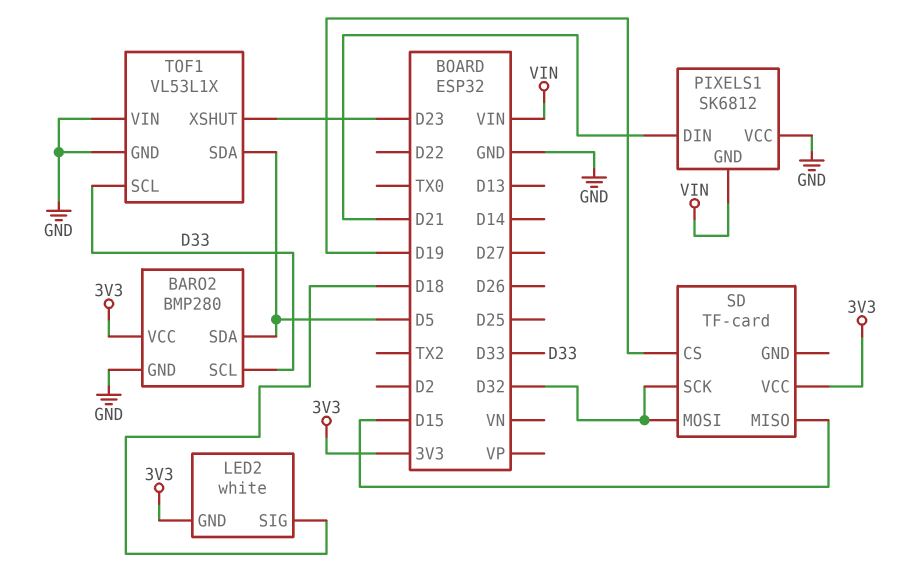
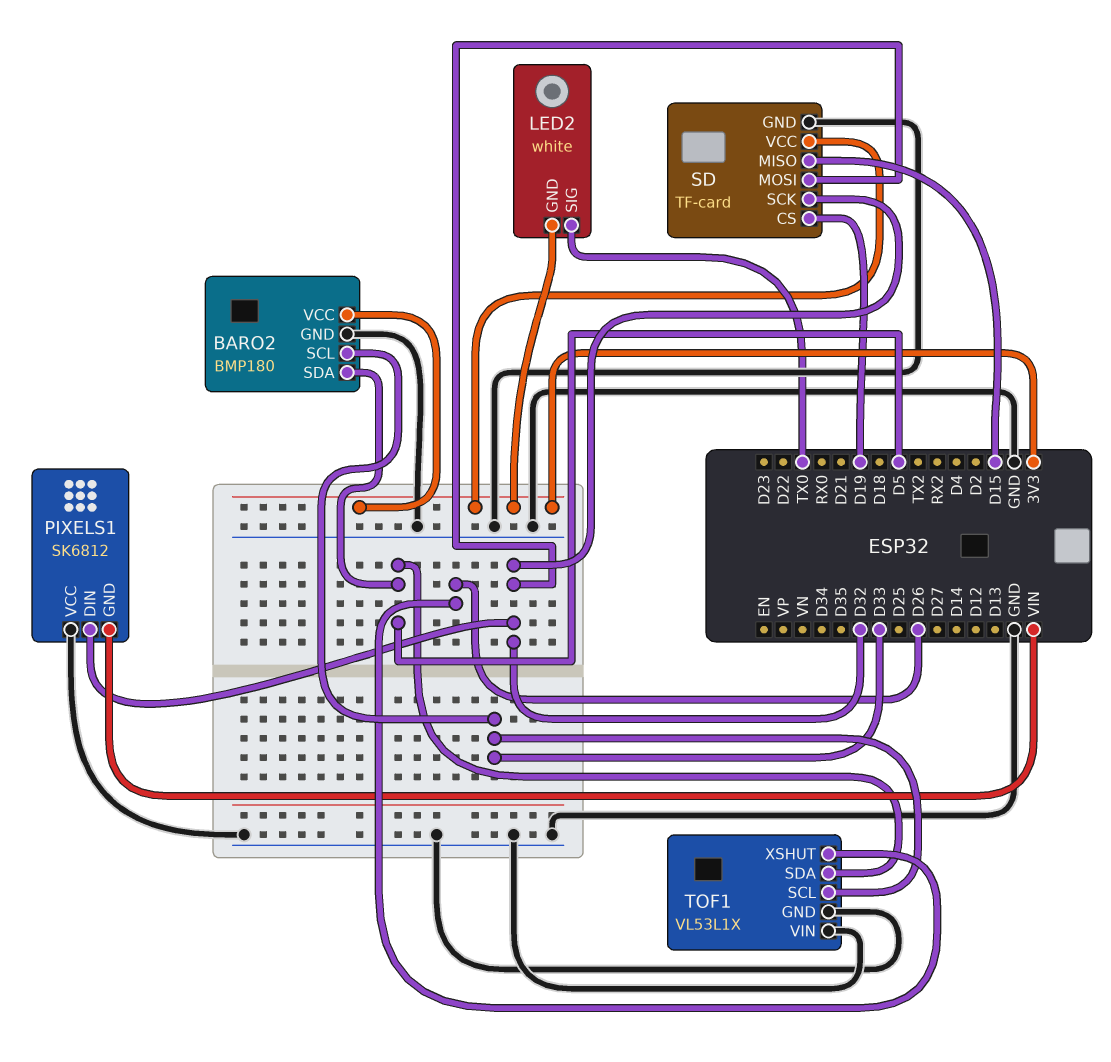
BARO2: BMP280 -> BMP180
LED2 pin SIG: D18 -> TX0
PIXELS1 pin DIN: D21 -> D32
SD pin GND: none -> GND
TOF1 pin XSHUT: D23 -> D26

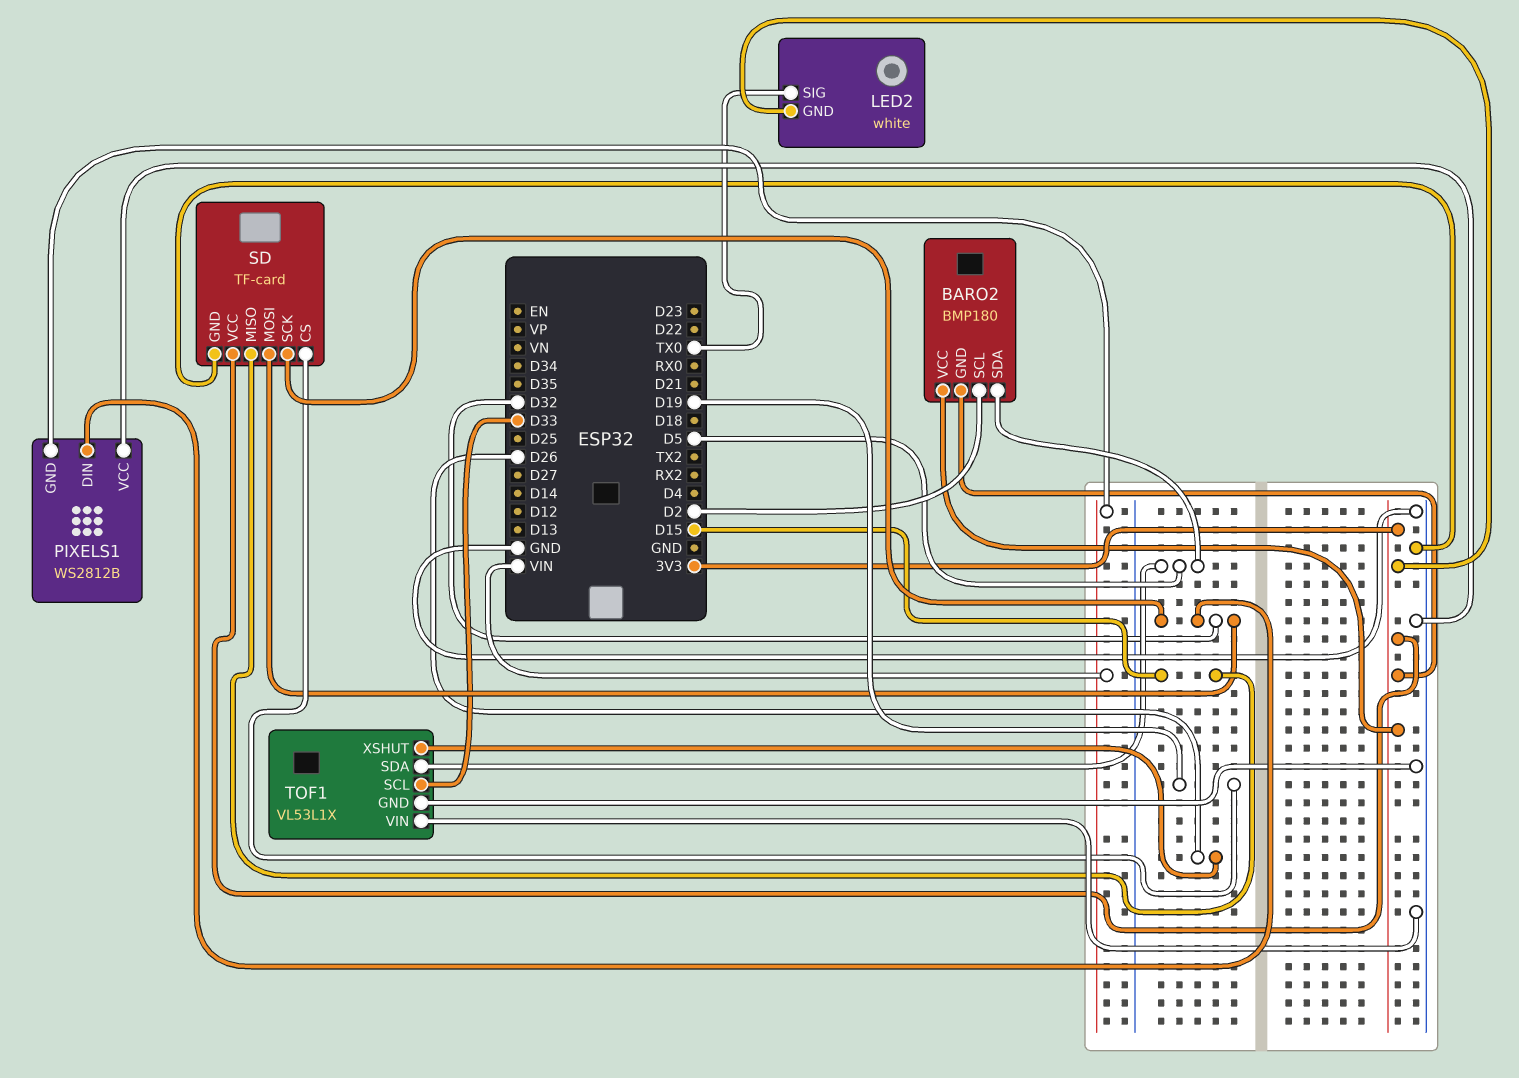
BARO2 pin GND: GND -> 3V3
BARO2 pin SCL: D33 -> D2
PIXELS1: SK6812 -> WS2812B

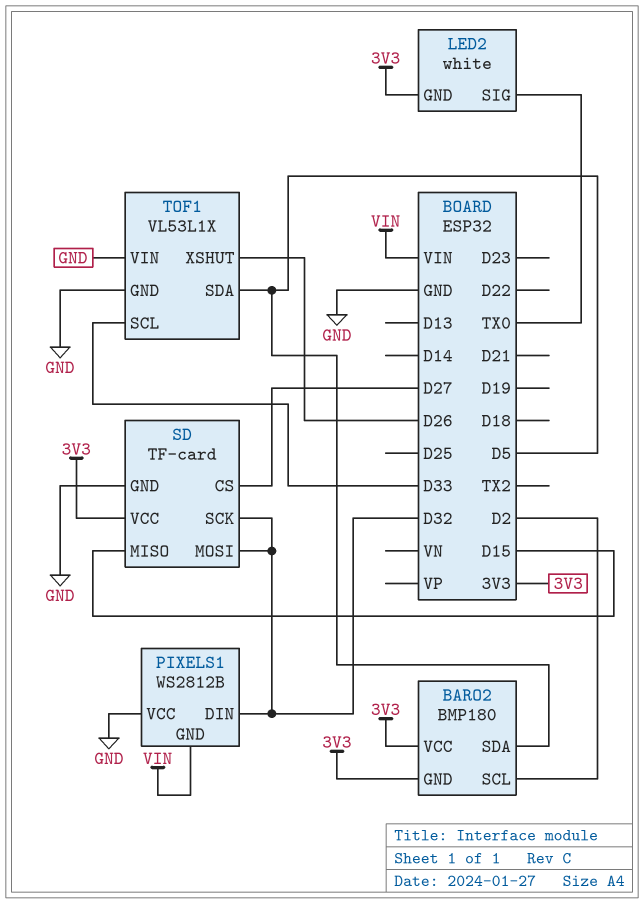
SD pin CS: D19 -> D27

